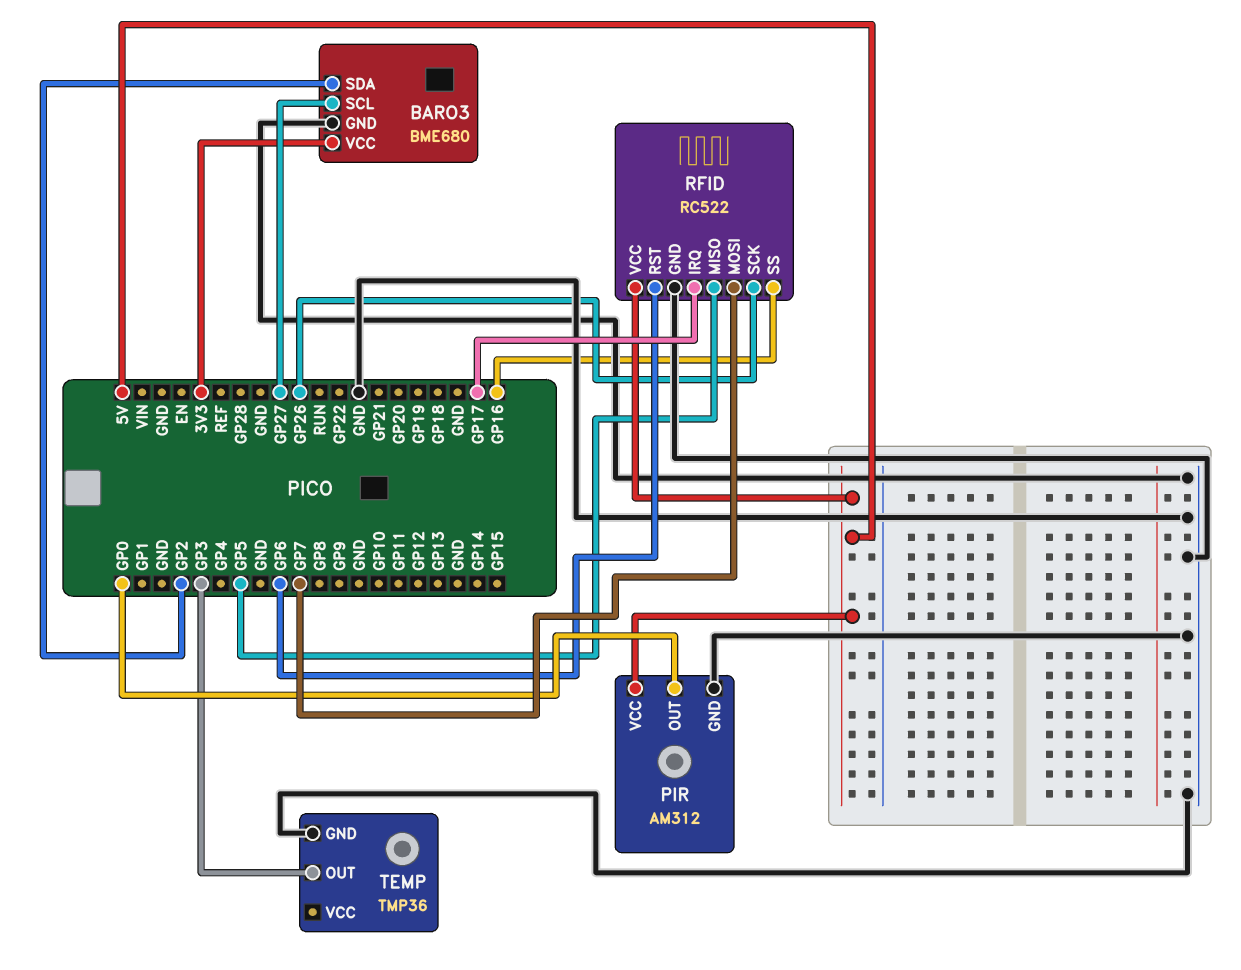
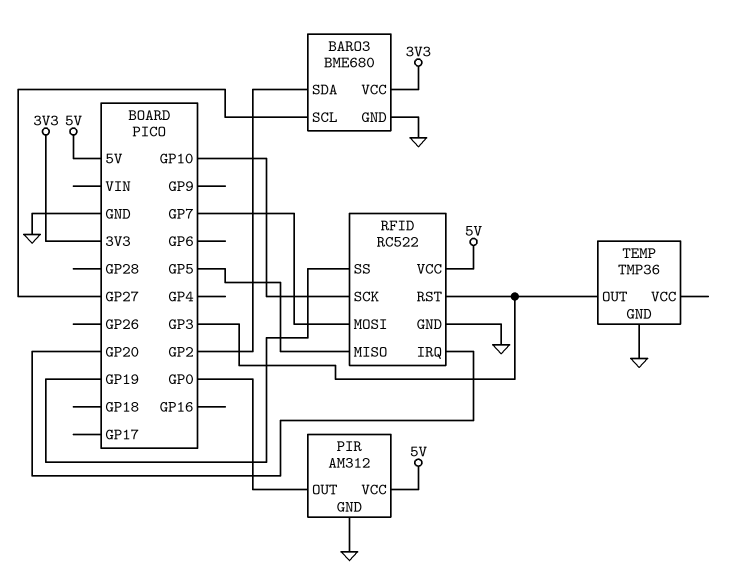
RFID pin IRQ: GP17 -> GP20
RFID pin RST: GP6 -> GP3
RFID pin SCK: GP26 -> GP10
RFID pin SS: GP16 -> GP19

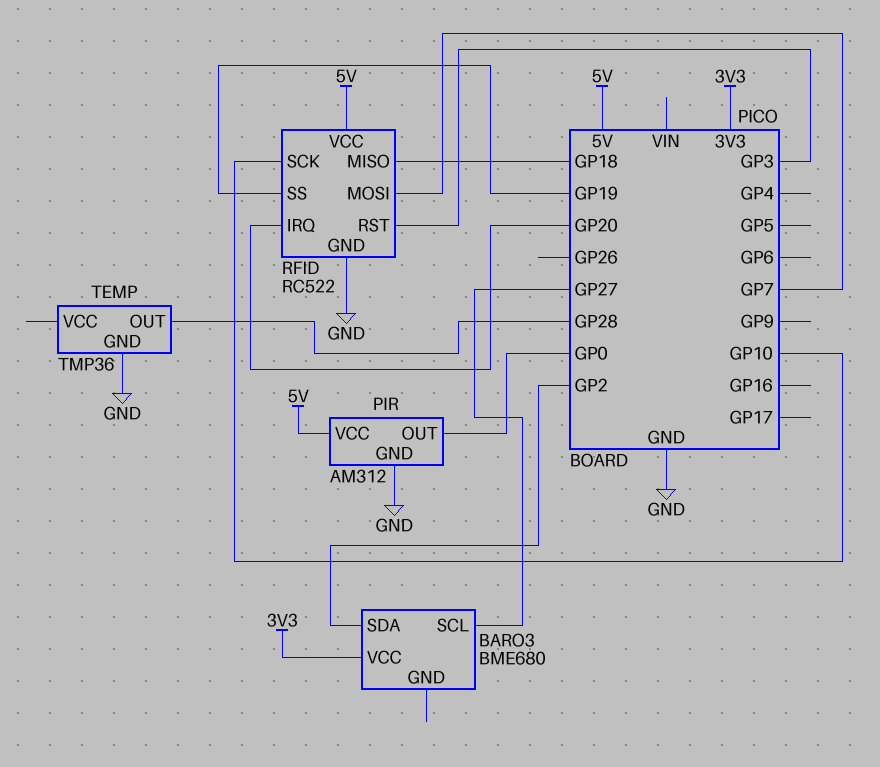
BARO3 pin GND: GND -> none
RFID pin MISO: GP5 -> GP18
TEMP pin OUT: GP3 -> GP28

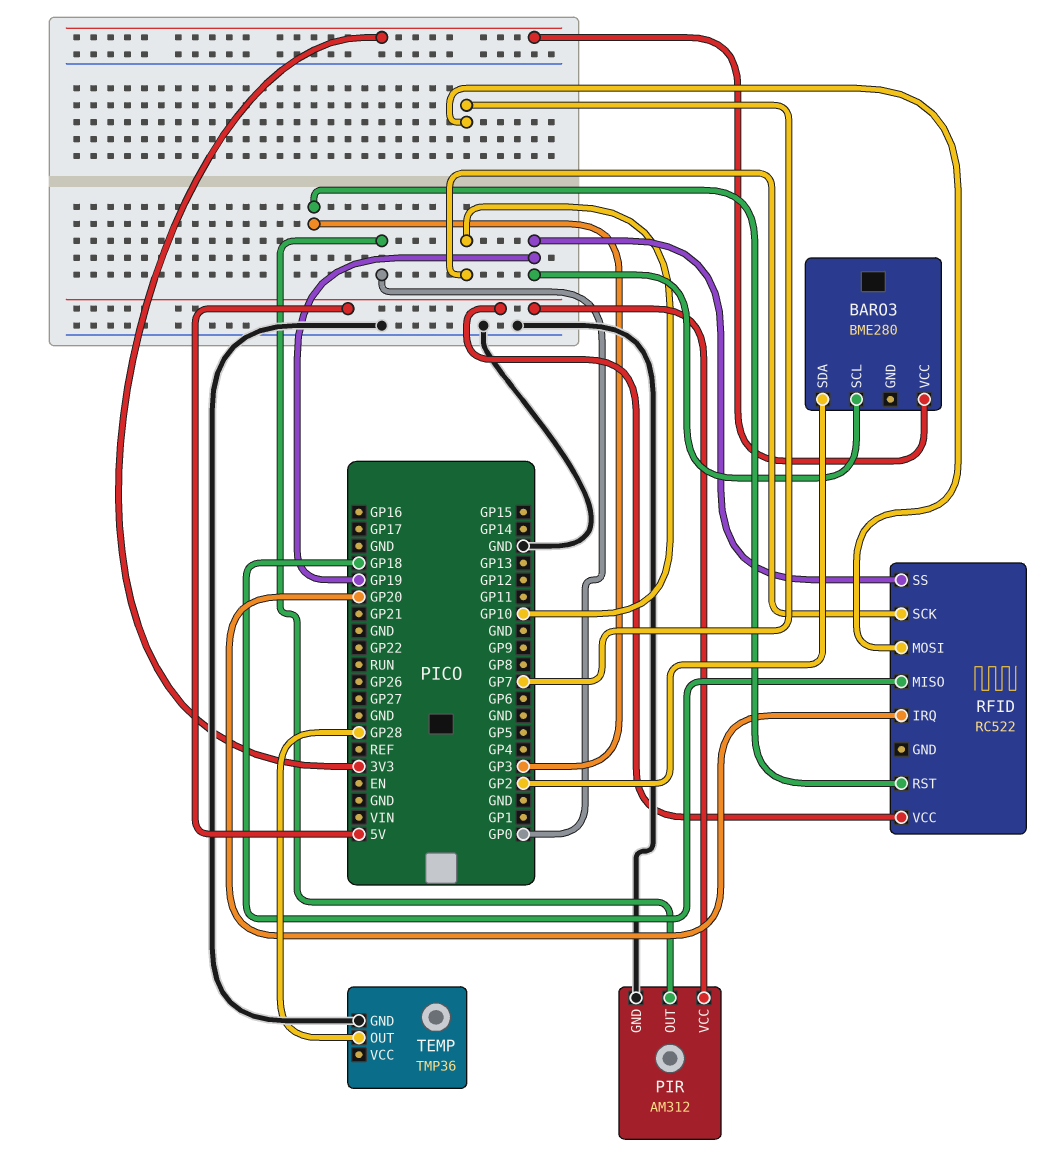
BARO3: BME680 -> BME280
BARO3 pin SCL: GP27 -> GP19
RFID pin GND: GND -> none

